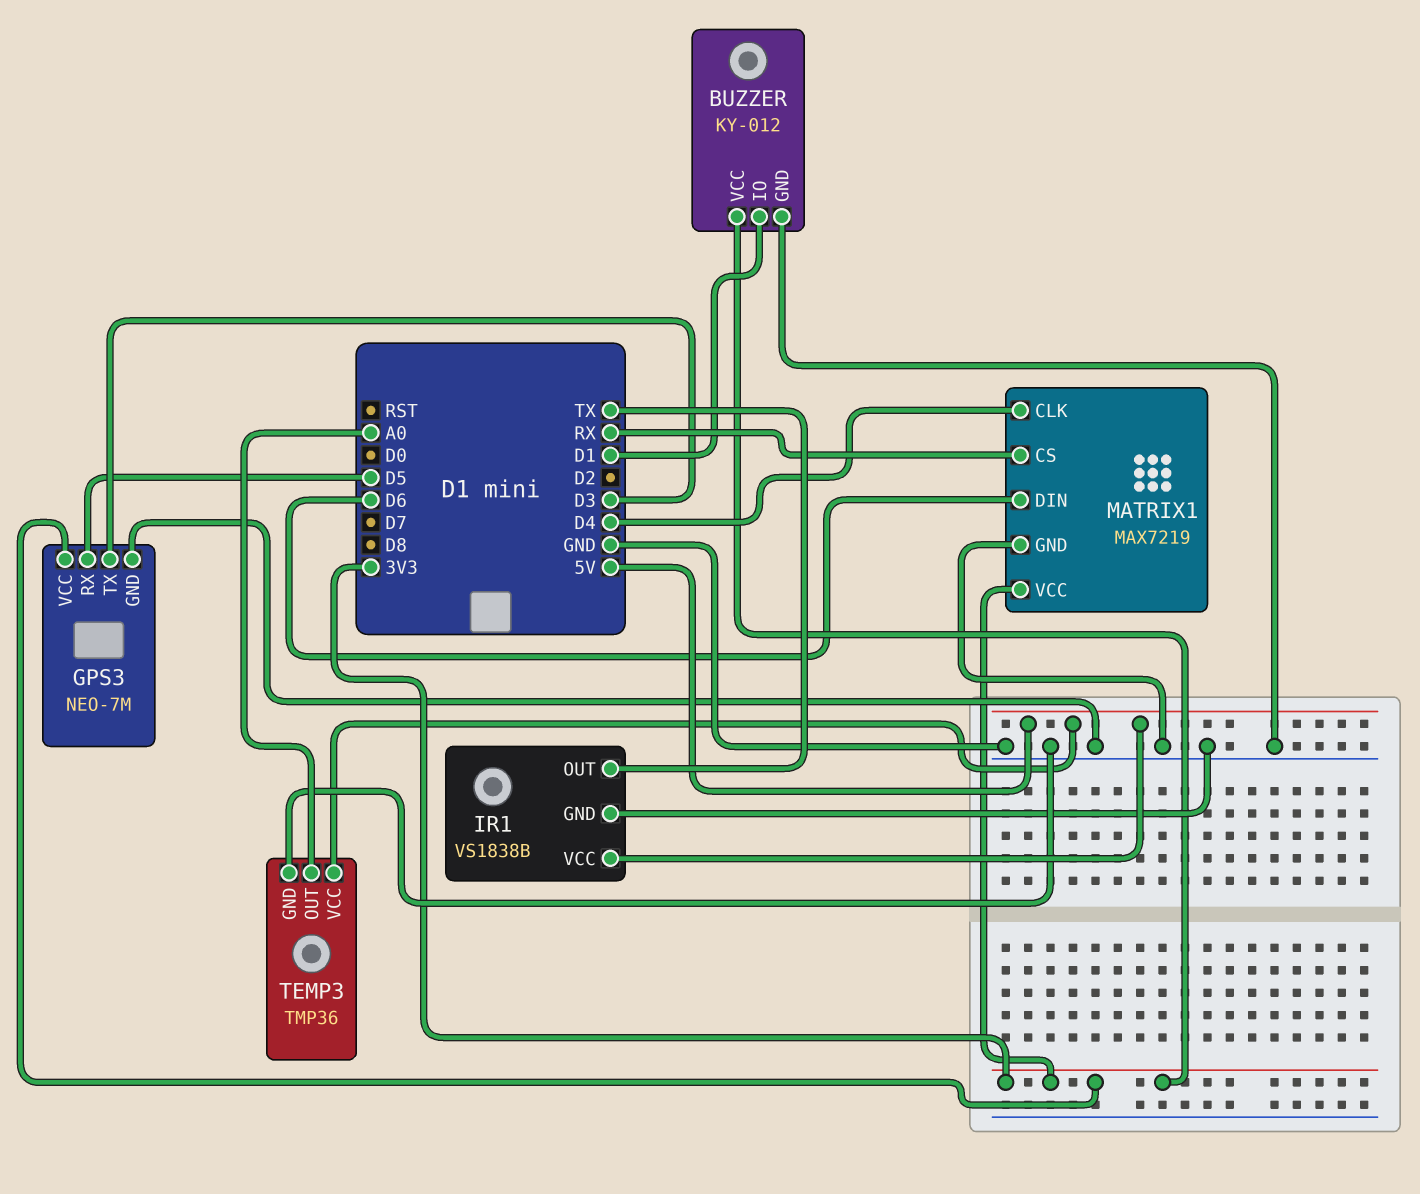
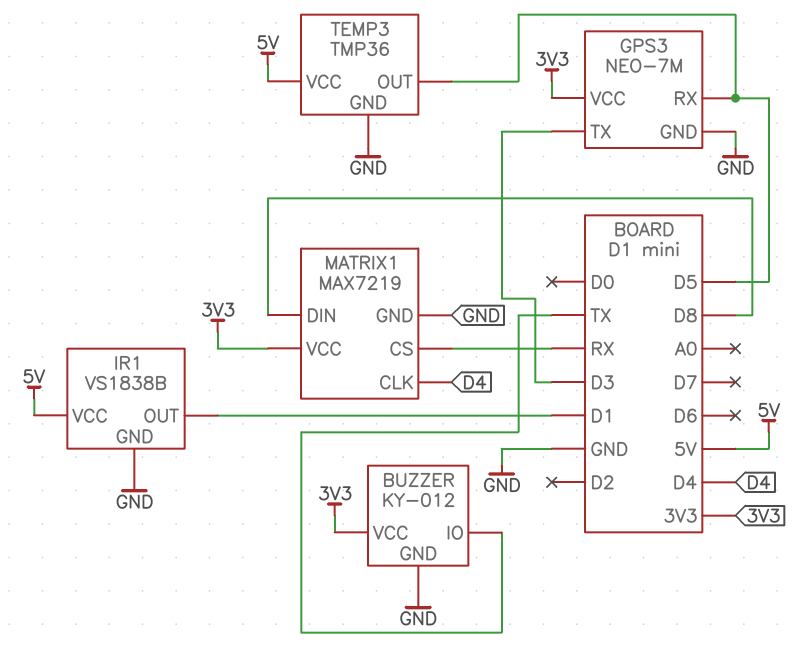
BUZZER pin IO: D1 -> TX
IR1 pin OUT: TX -> D1
MATRIX1 pin DIN: D6 -> D8
TEMP3 pin OUT: A0 -> D5

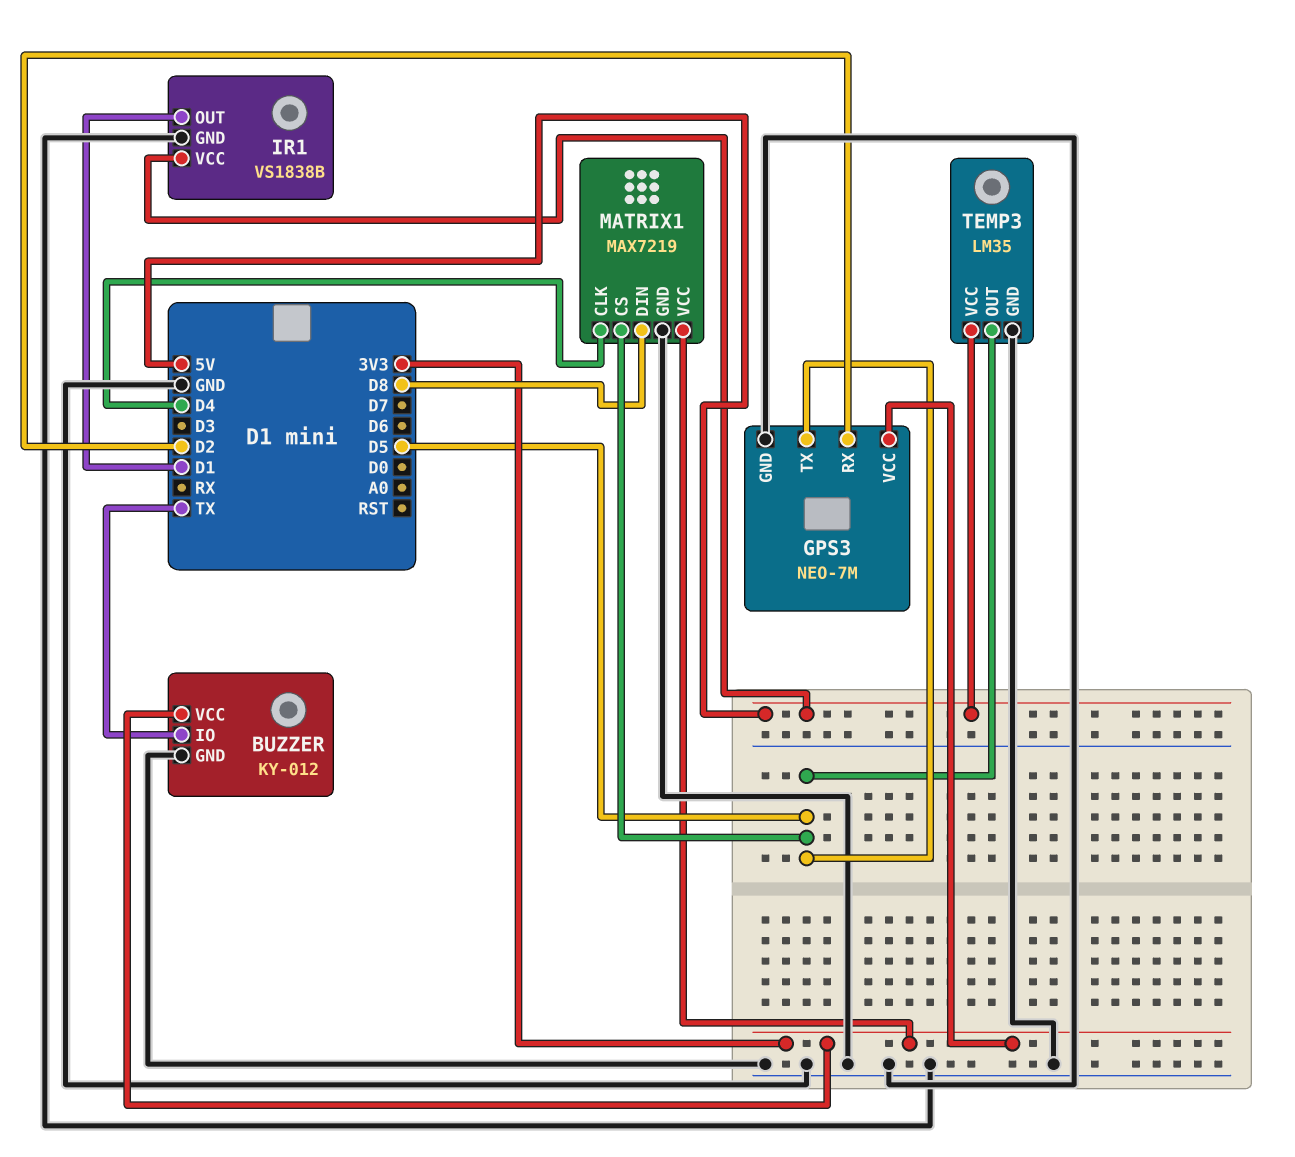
GPS3 pin RX: D5 -> D2
GPS3 pin TX: D3 -> D5
MATRIX1 pin CS: RX -> D5
TEMP3: TMP36 -> LM35

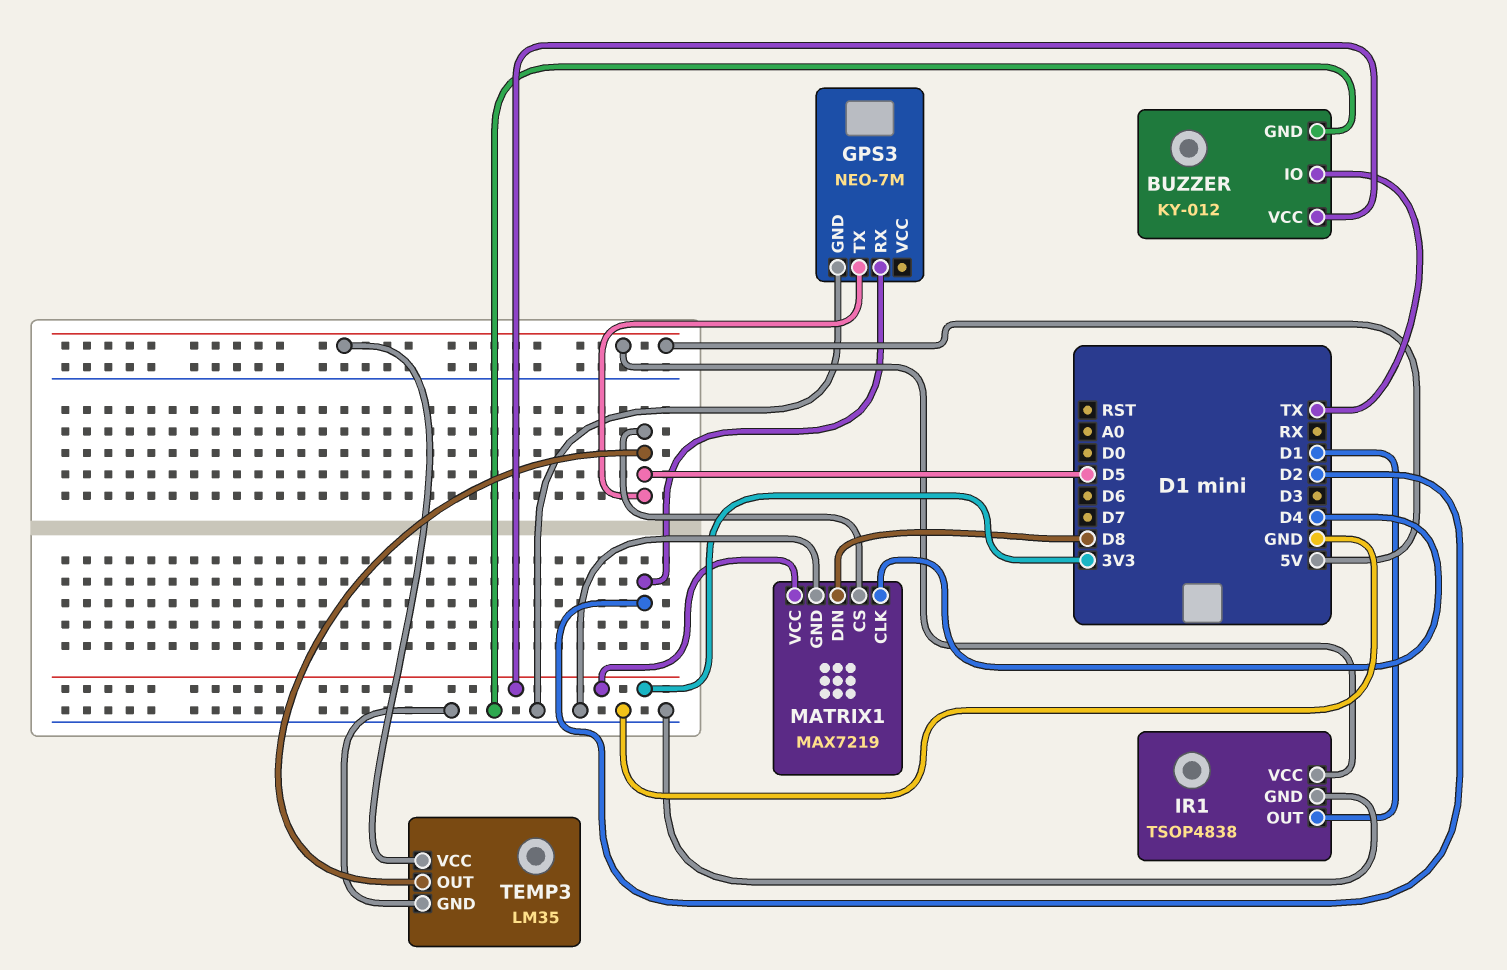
GPS3 pin VCC: 3V3 -> none
IR1: VS1838B -> TSOP4838

